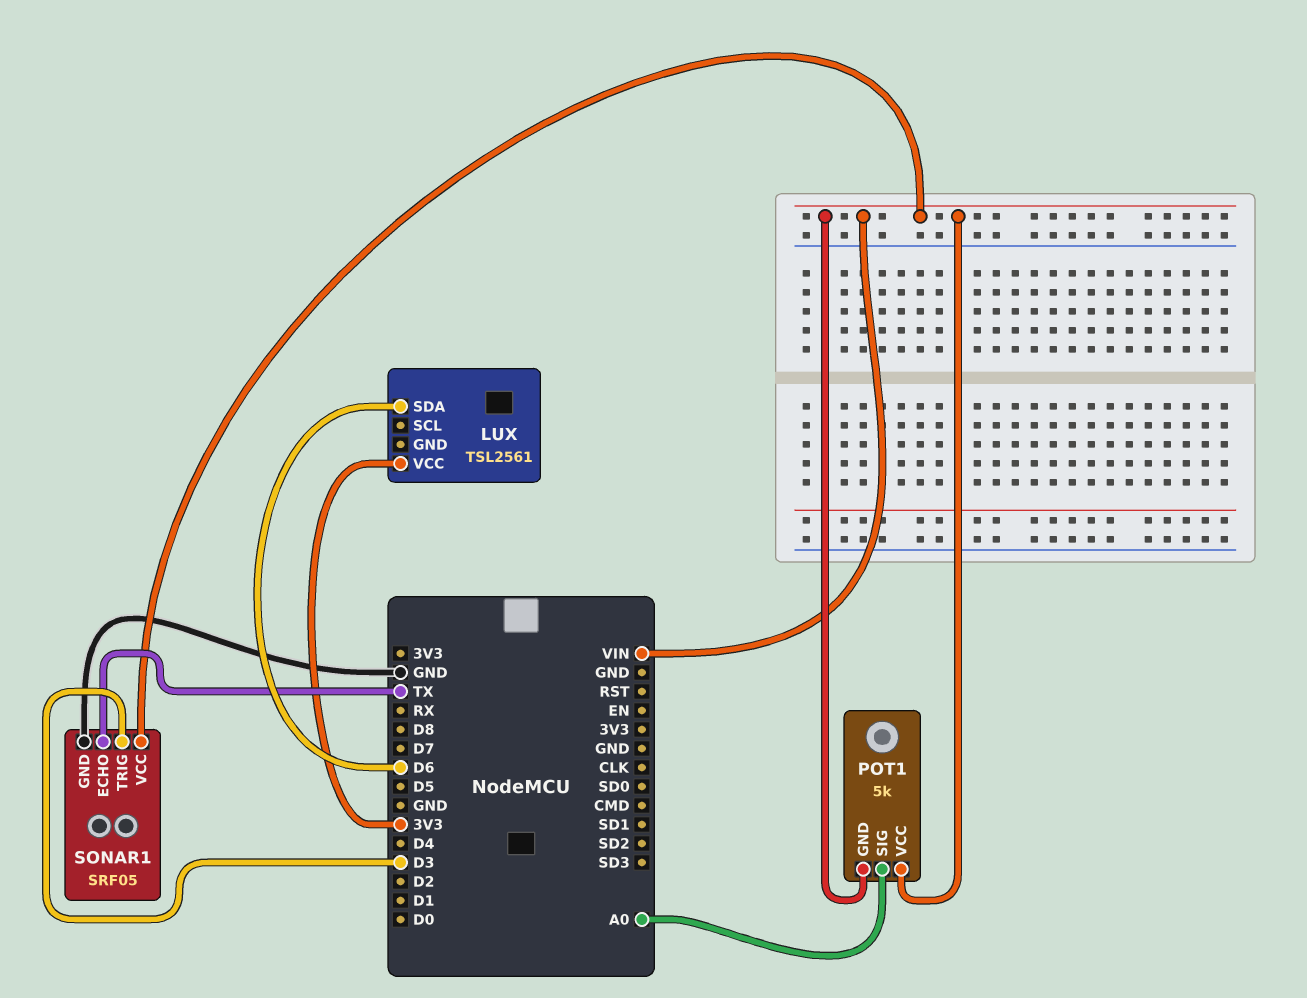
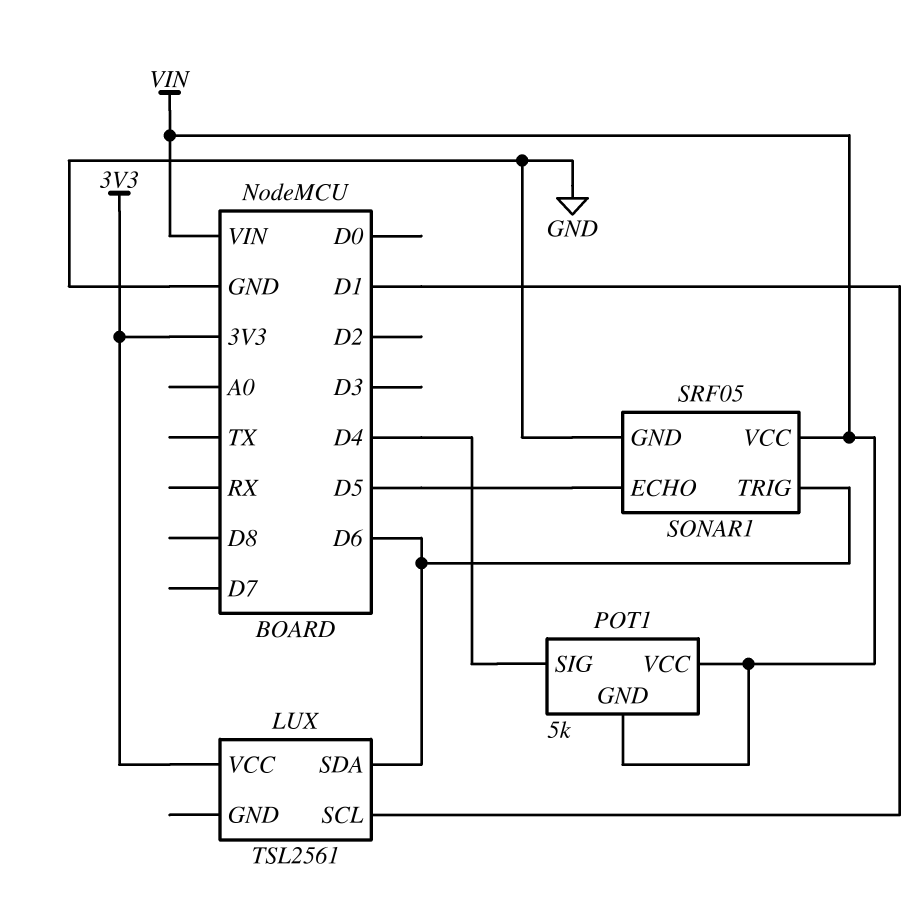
LUX pin SCL: none -> D1
POT1 pin SIG: A0 -> D4
SONAR1 pin ECHO: TX -> D5
SONAR1 pin TRIG: D3 -> D6

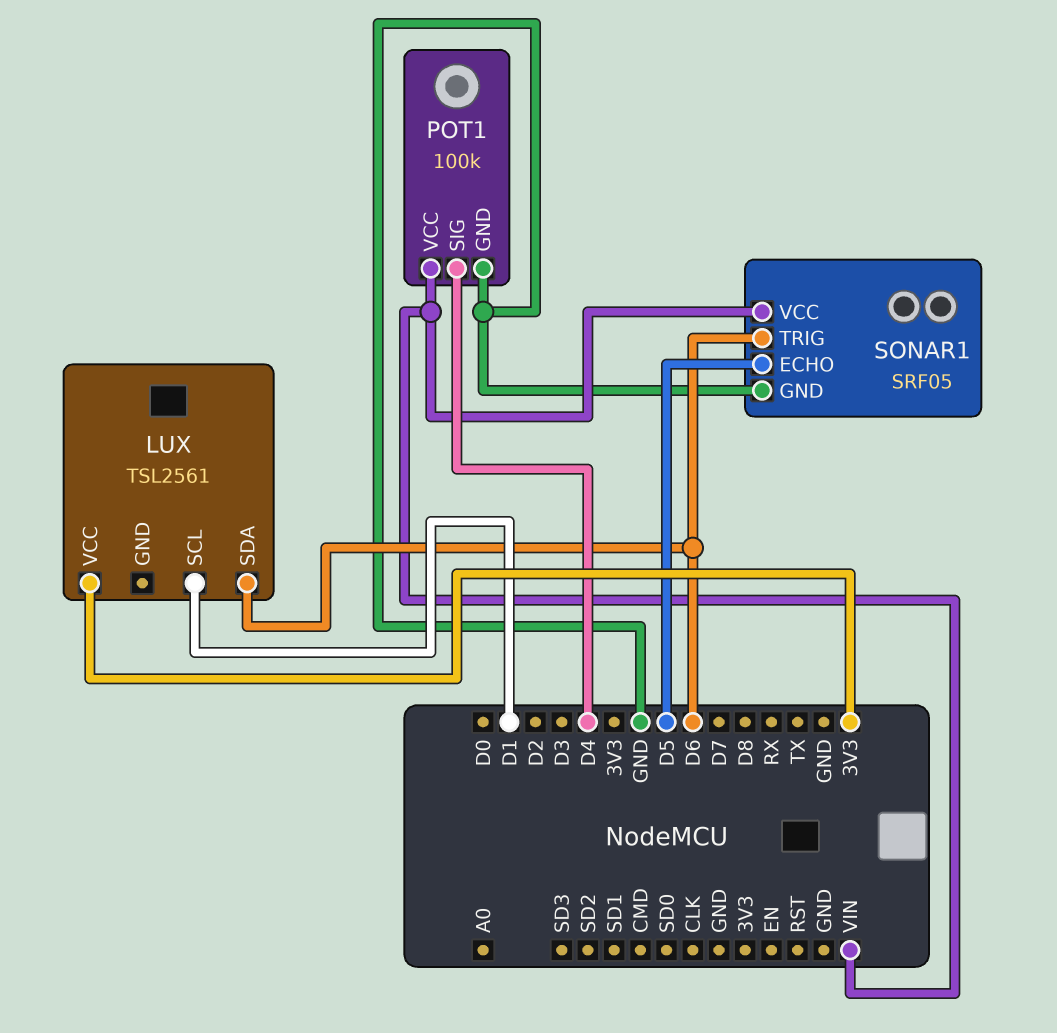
POT1: 5k -> 100k
POT1 pin GND: VIN -> GND

